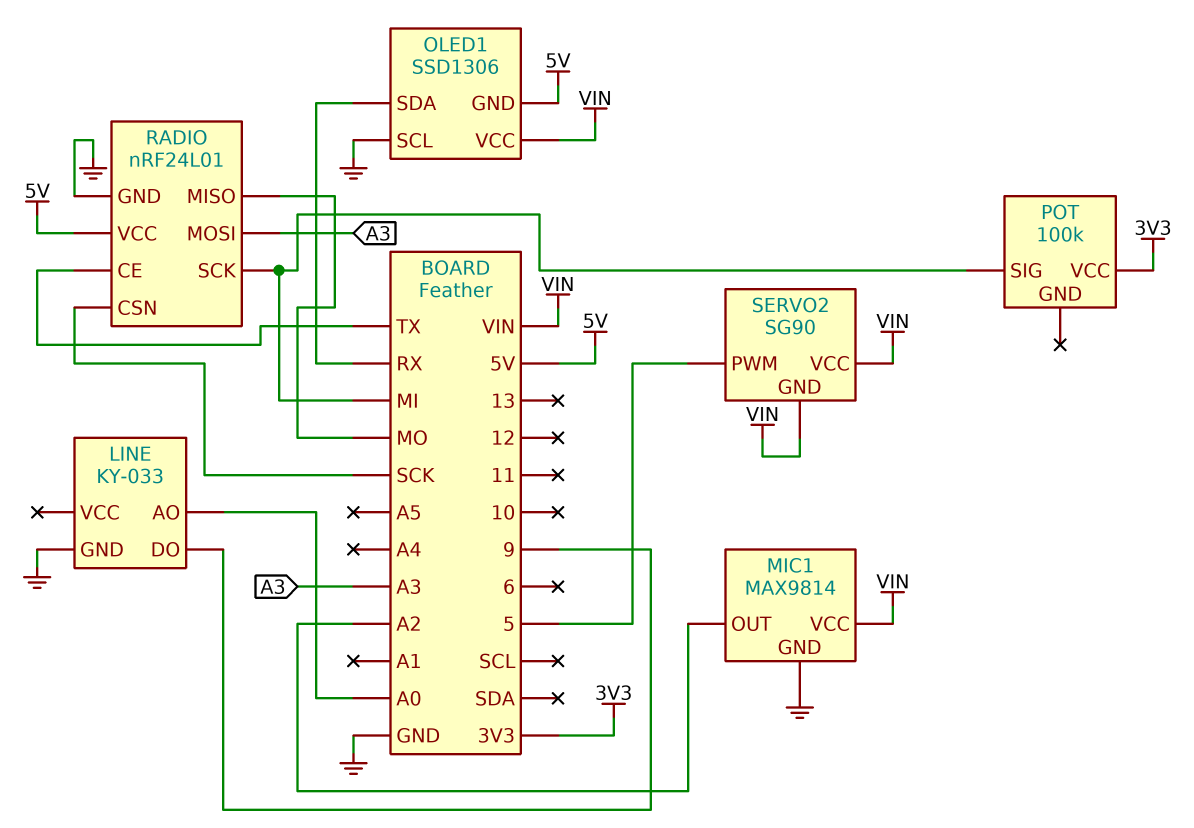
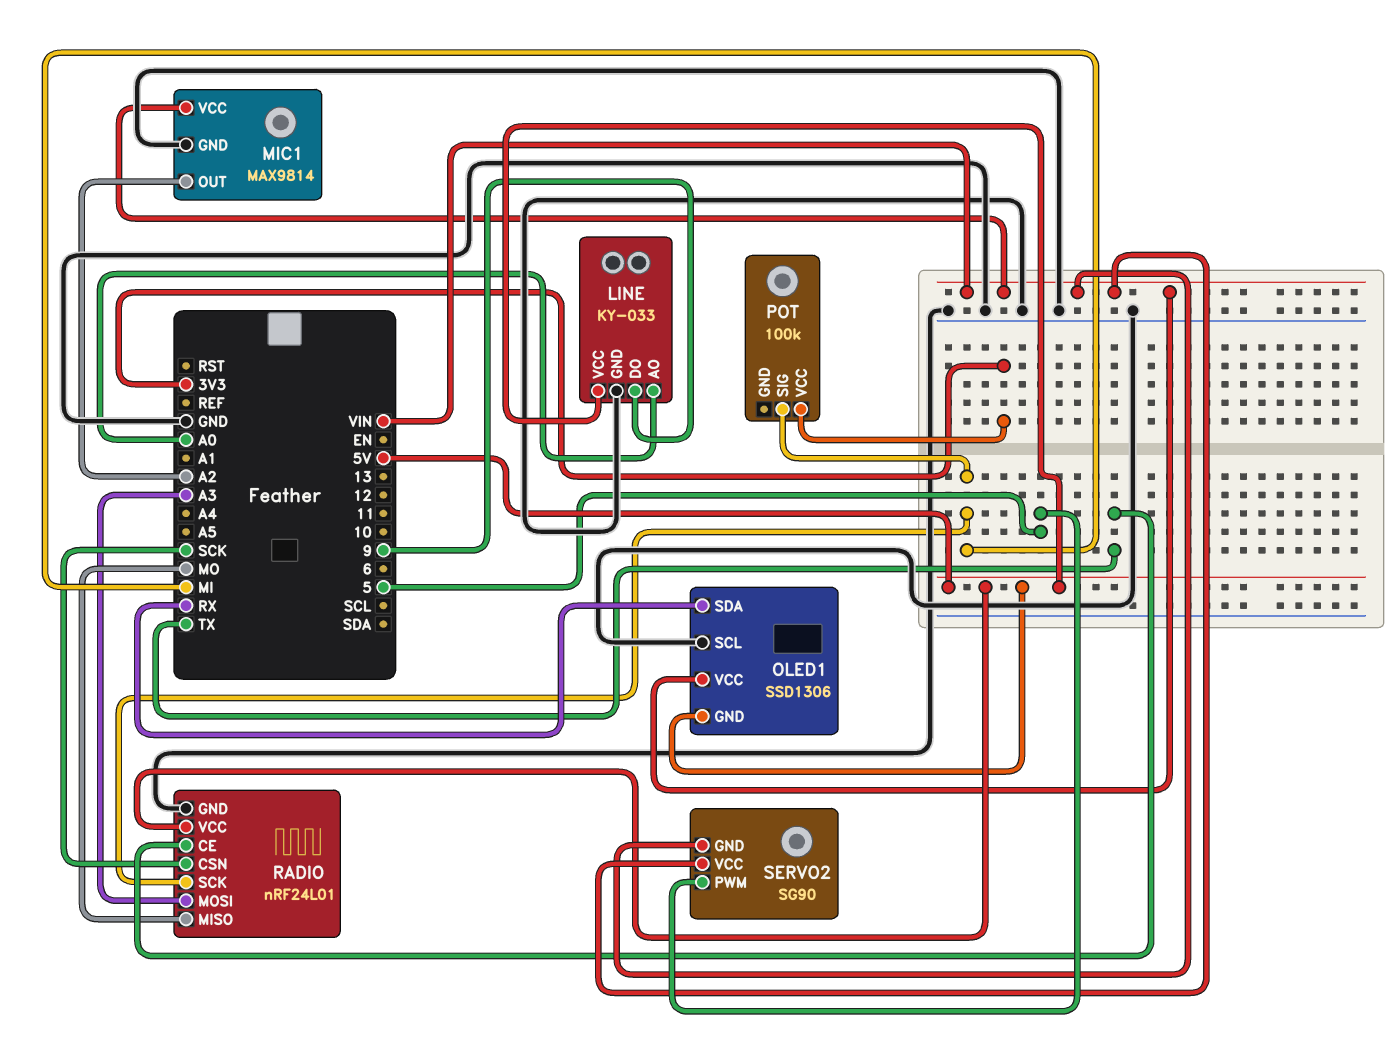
LINE pin VCC: none -> 5V

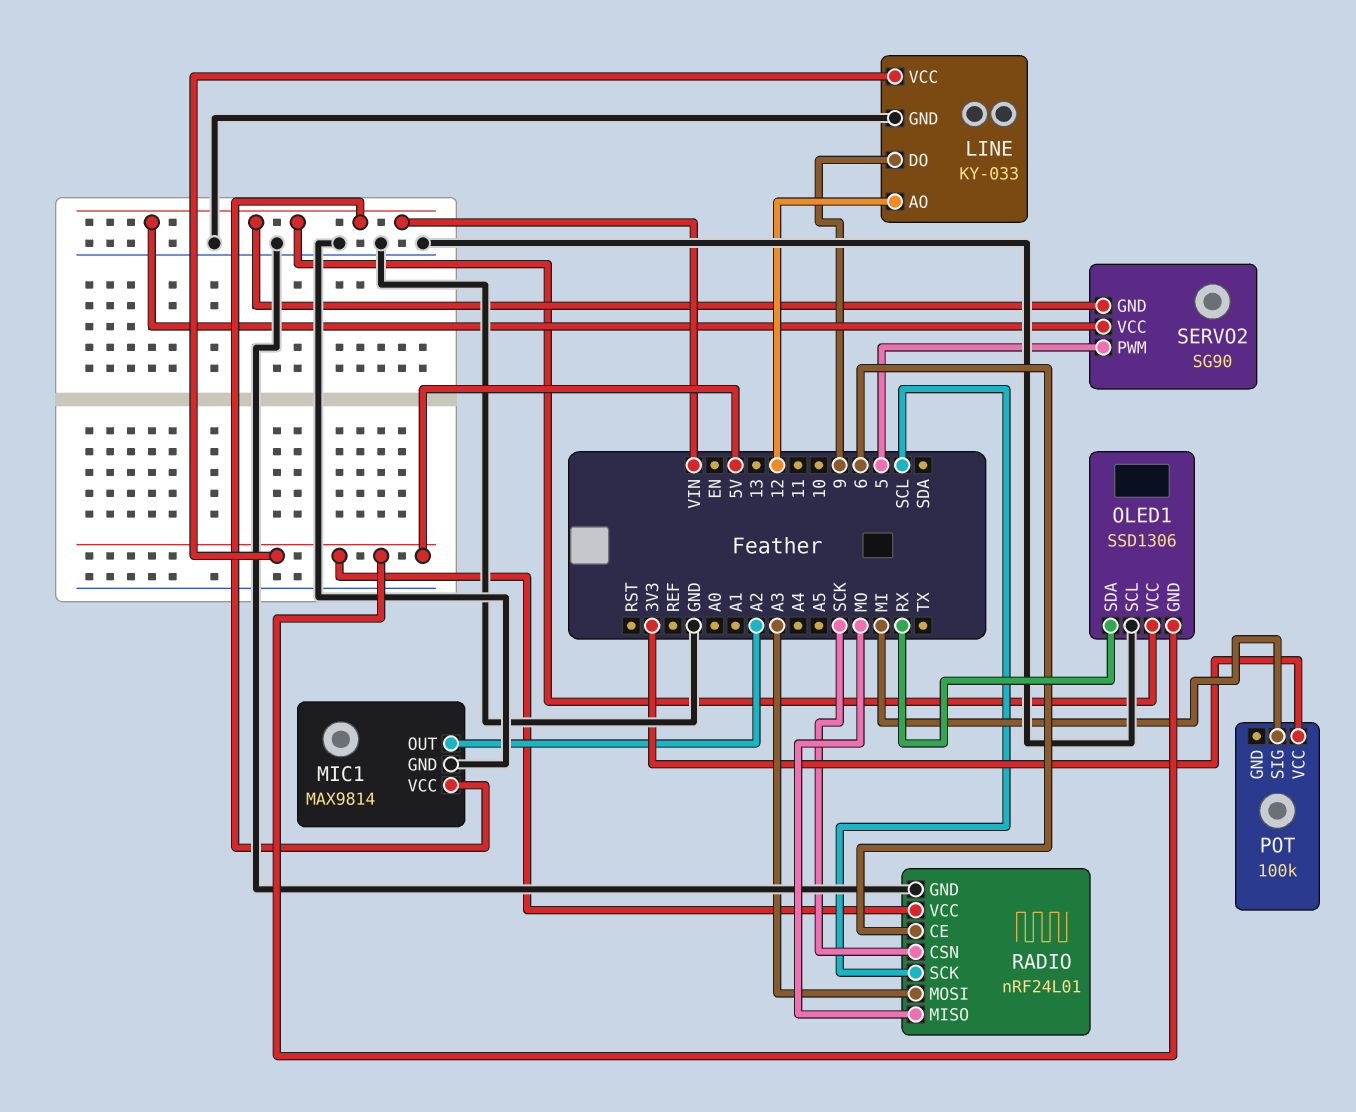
LINE pin AO: A0 -> 12
RADIO pin CE: TX -> 6
RADIO pin SCK: MI -> SCL

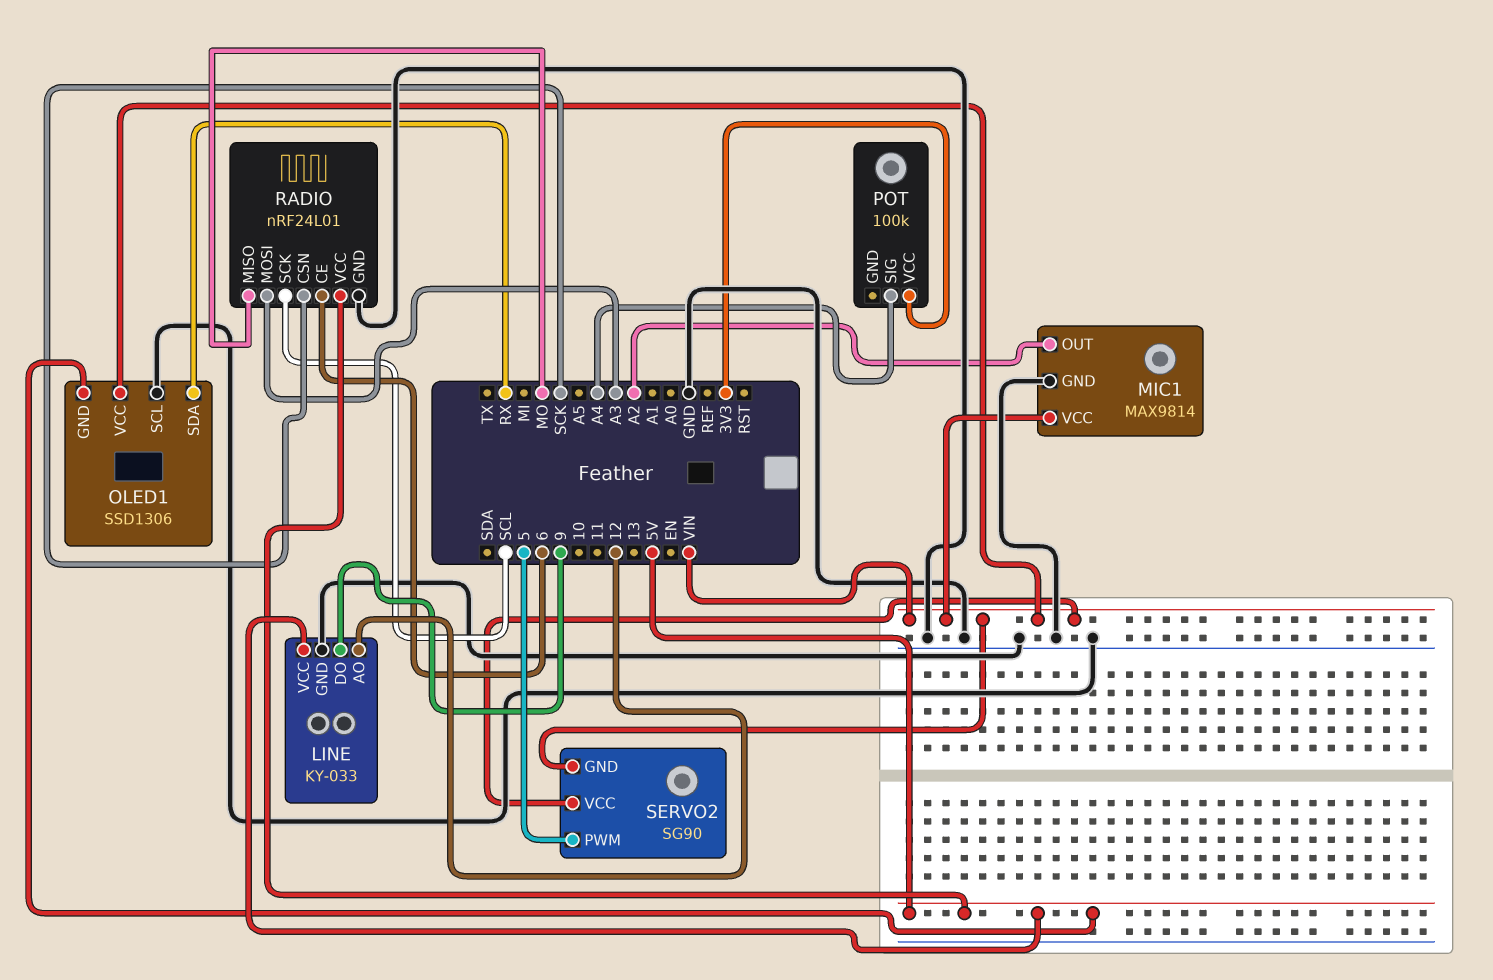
POT pin SIG: MI -> A4

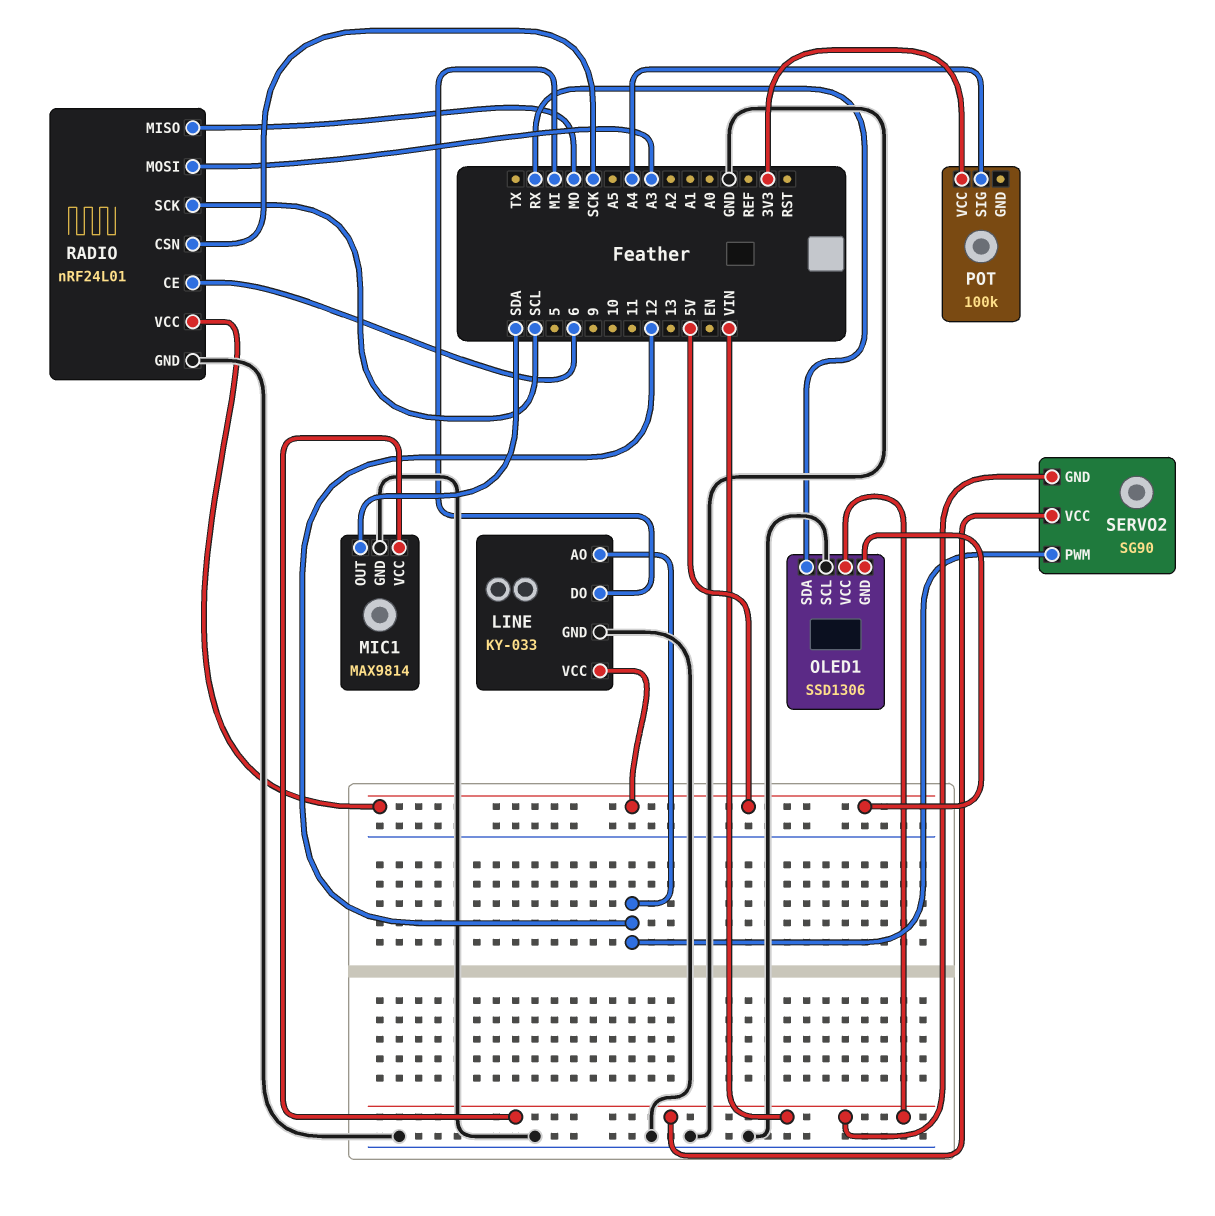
LINE pin DO: 9 -> MI
MIC1 pin OUT: A2 -> SDA
SERVO2 pin PWM: 5 -> 12

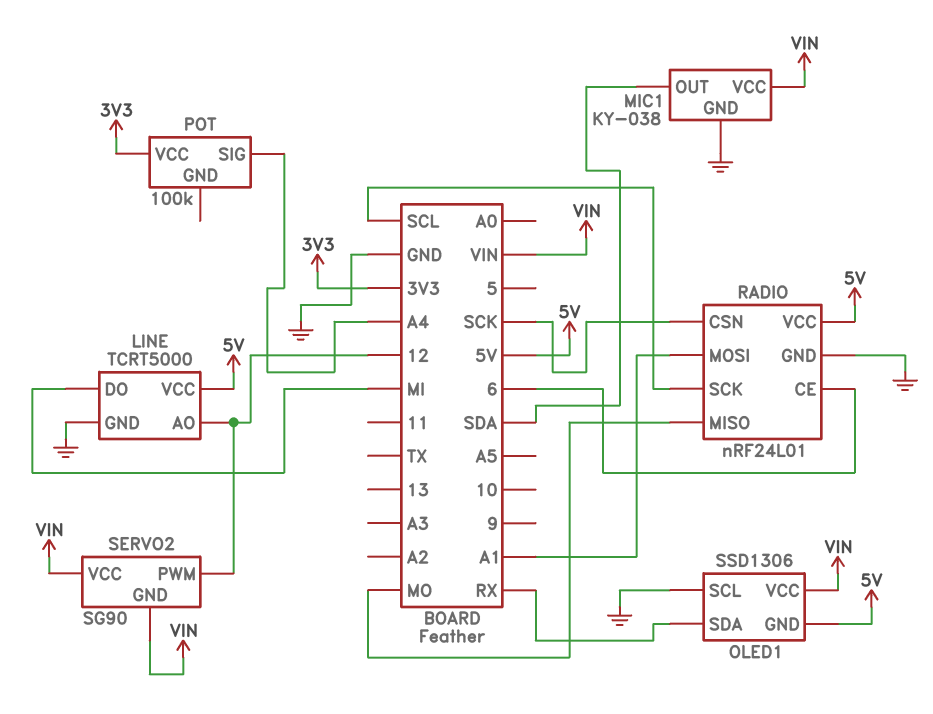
LINE: KY-033 -> TCRT5000
MIC1: MAX9814 -> KY-038
RADIO pin MOSI: A3 -> A1

